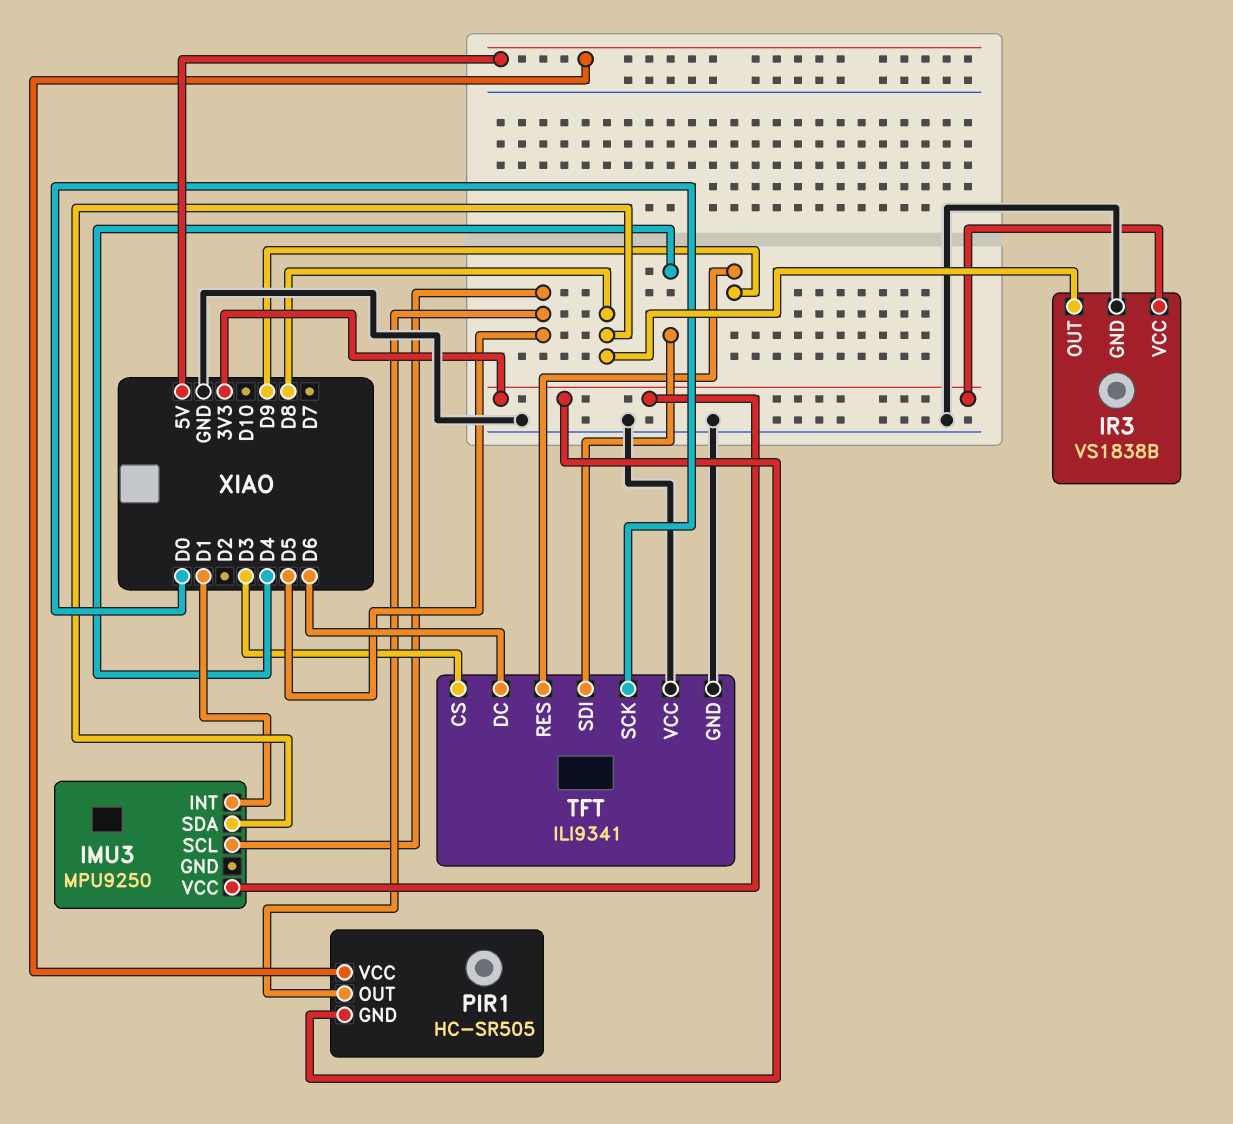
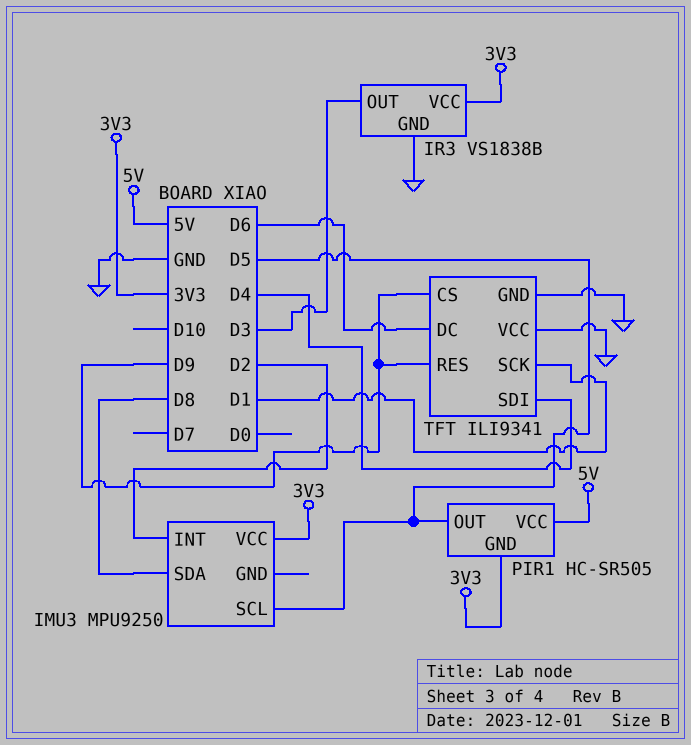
IMU3 pin INT: D1 -> D2
IR3 pin OUT: D8 -> D3
TFT pin CS: D3 -> D9
TFT pin SCK: D0 -> D1

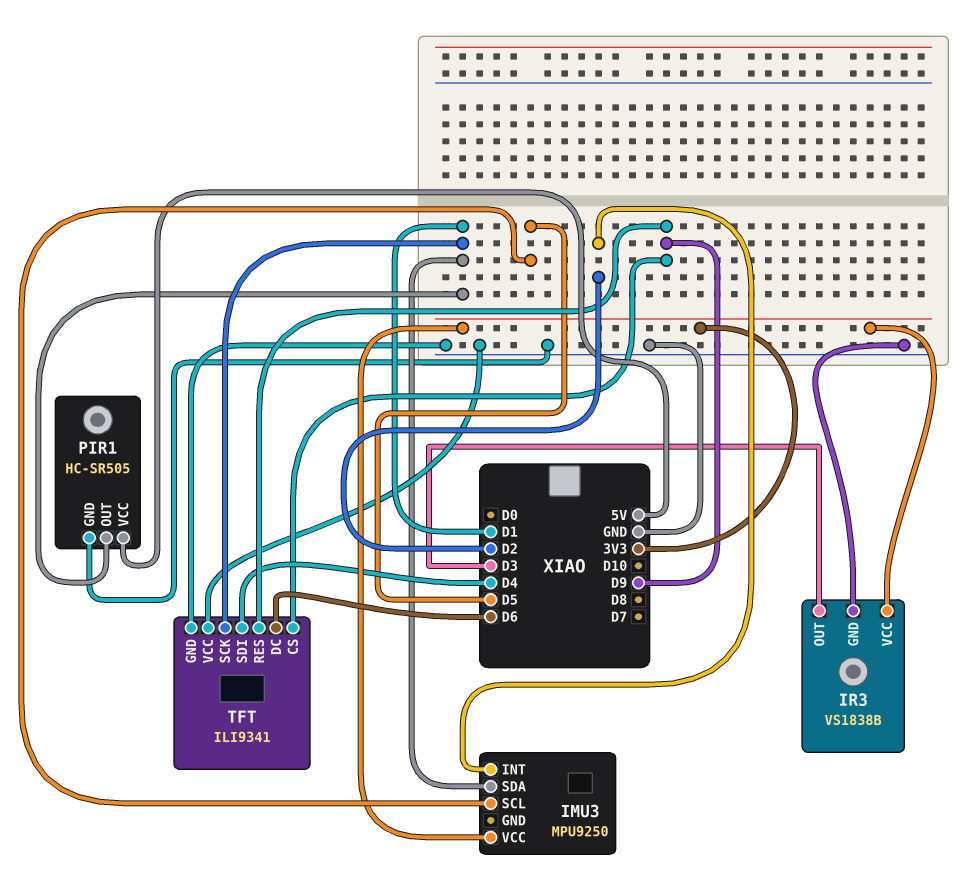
IMU3 pin SDA: D8 -> D1
PIR1 pin GND: 3V3 -> GND
PIR1 pin OUT: D5 -> D1

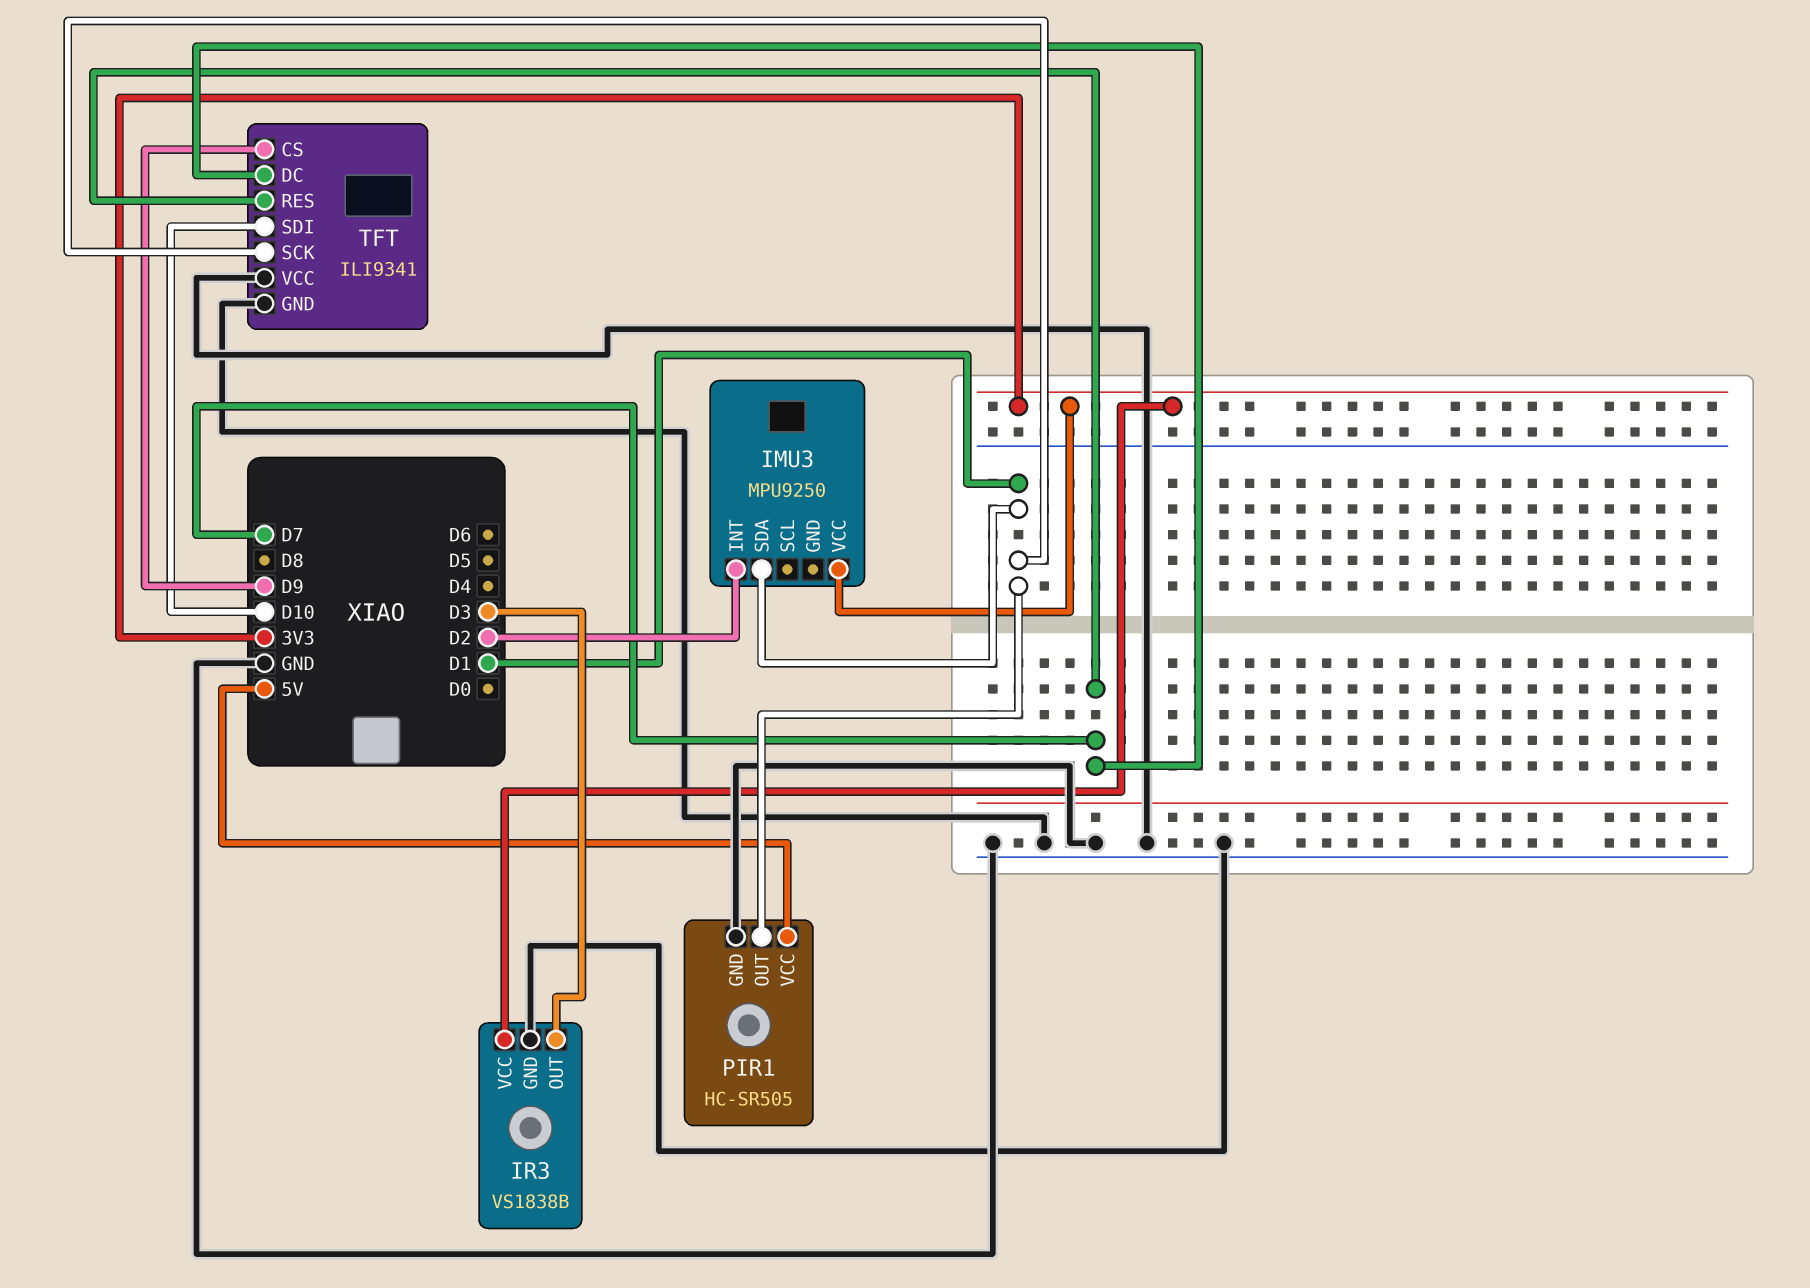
IMU3 pin SCL: D5 -> none
TFT pin DC: D6 -> D7
TFT pin RES: D9 -> D7
TFT pin SDI: D4 -> D10

